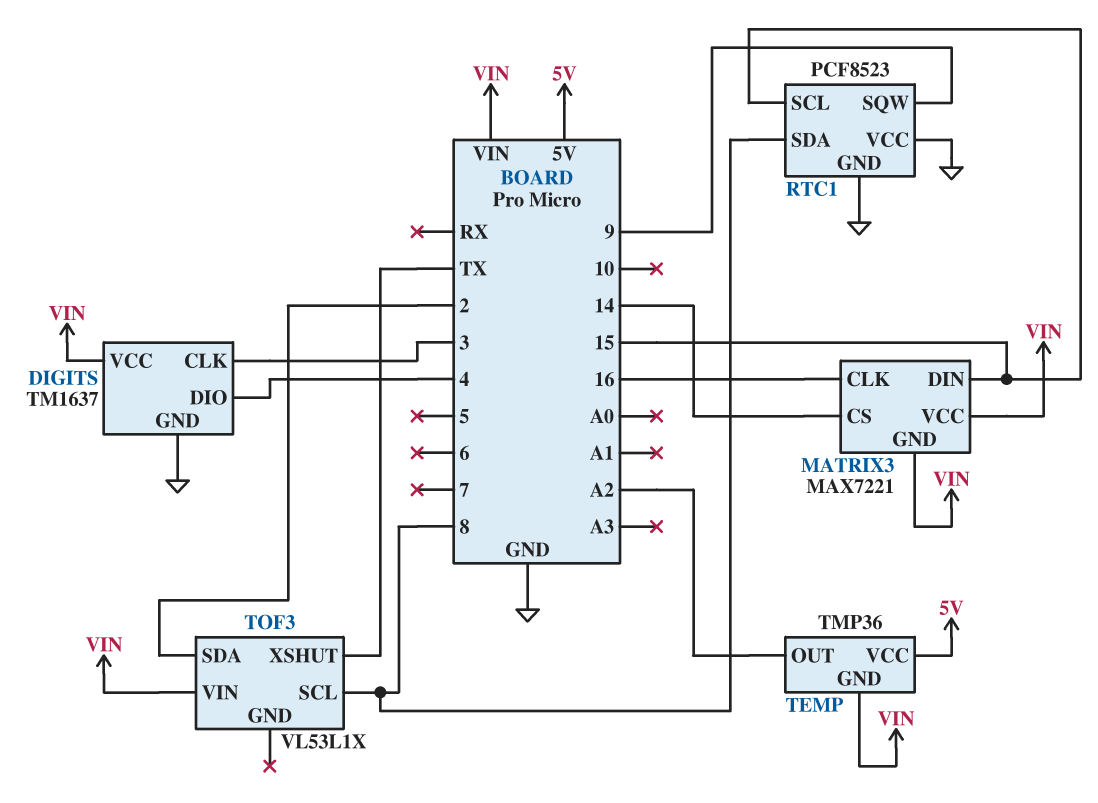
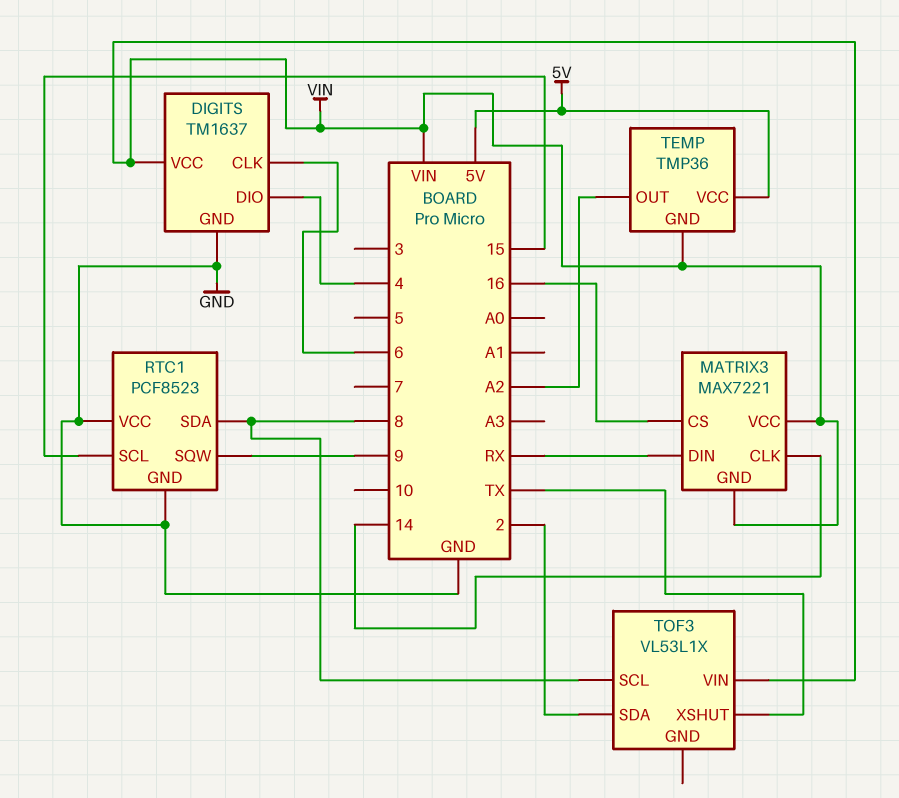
DIGITS pin CLK: 3 -> 6
MATRIX3 pin CLK: 16 -> 14
MATRIX3 pin CS: 14 -> 16
MATRIX3 pin DIN: 15 -> RX

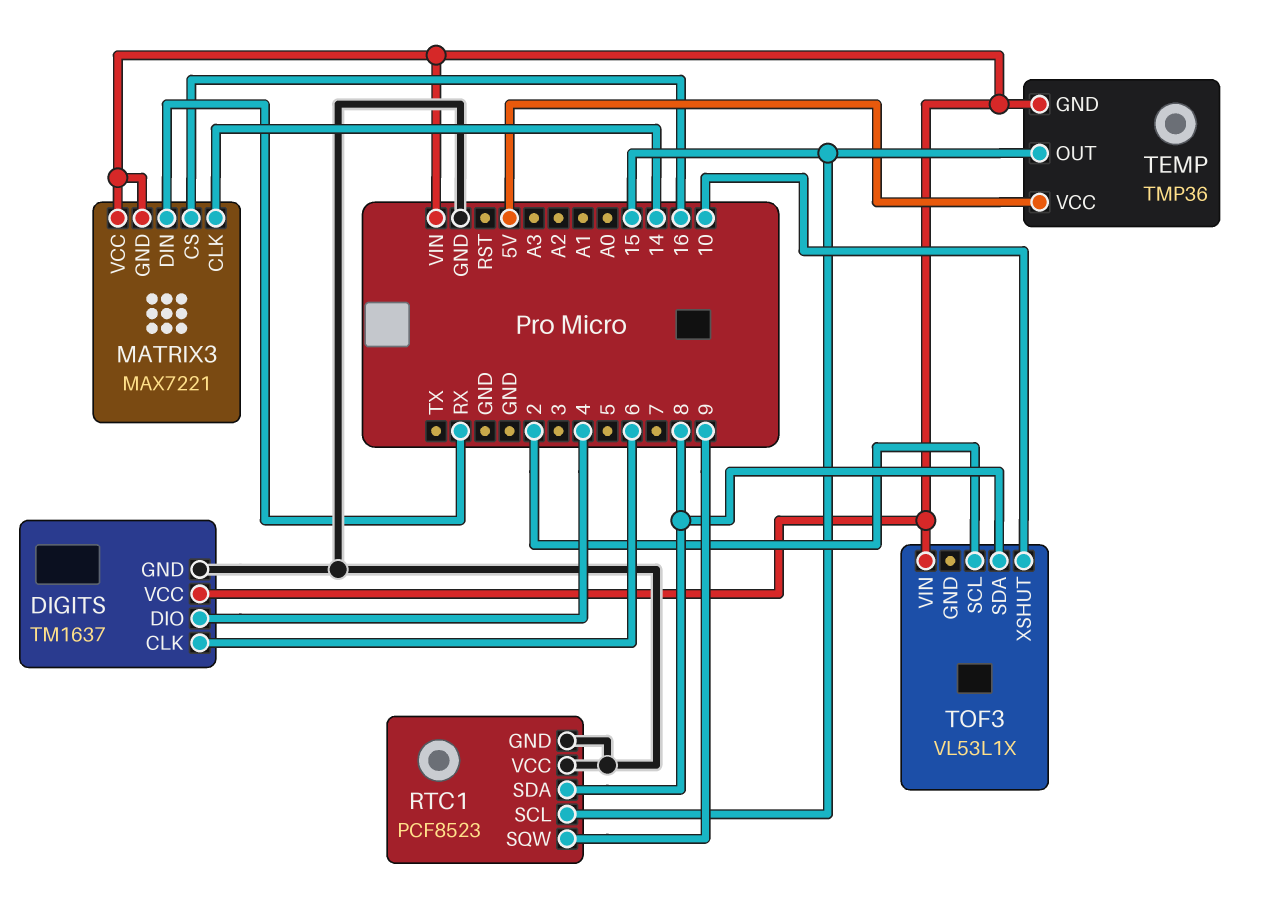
TEMP pin OUT: A2 -> 15
TOF3 pin SCL: 8 -> 2
TOF3 pin SDA: 2 -> 8
TOF3 pin XSHUT: TX -> 10

